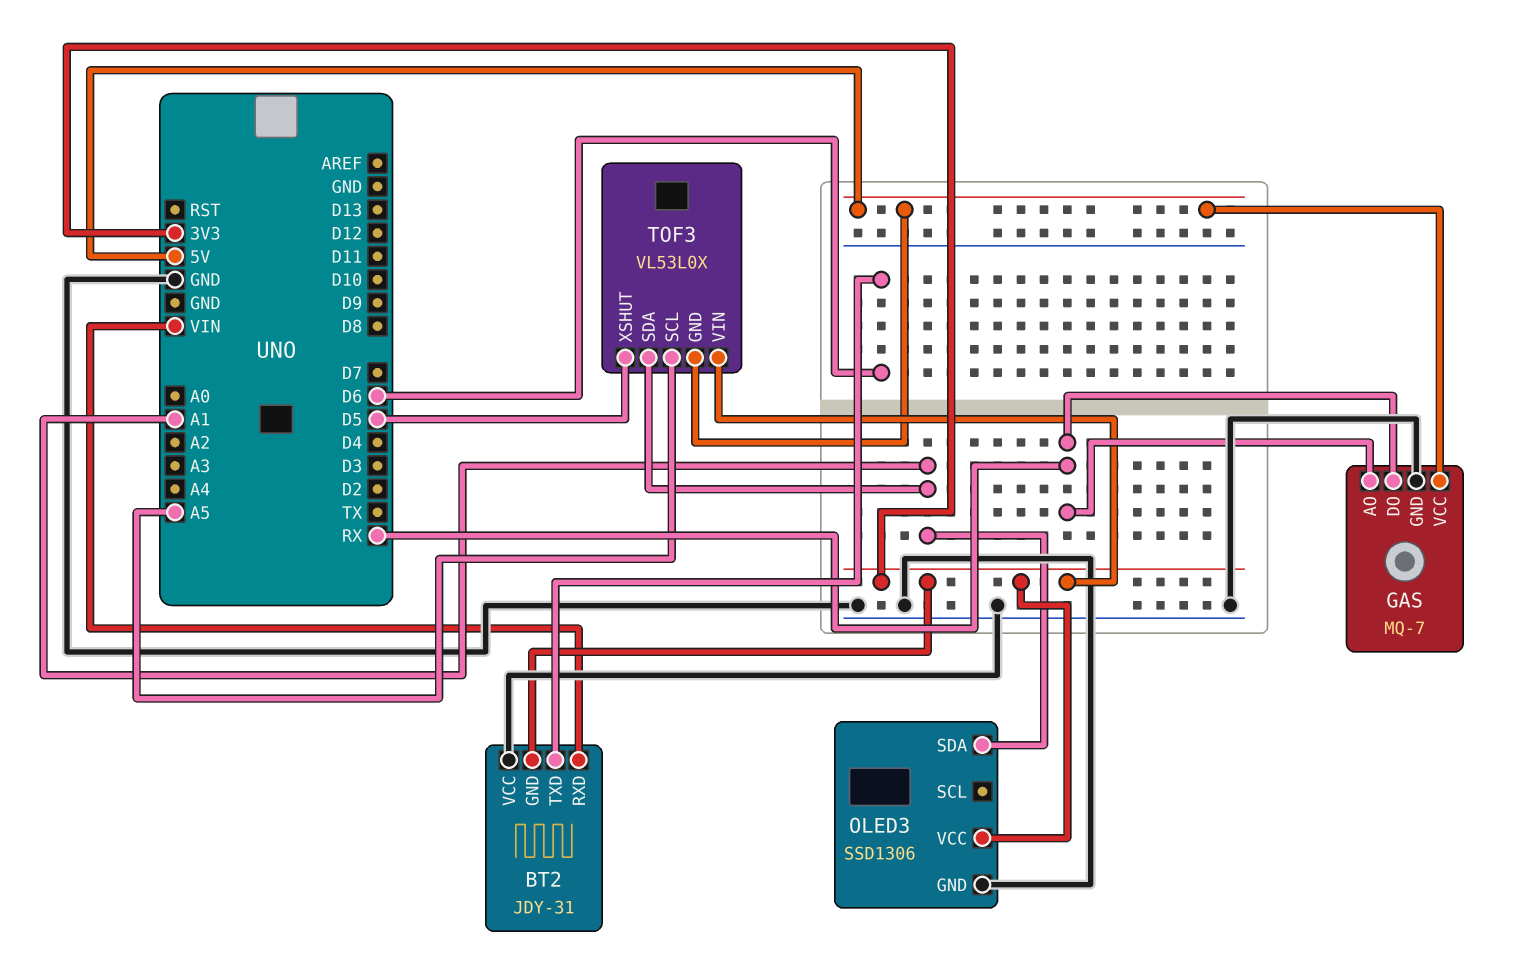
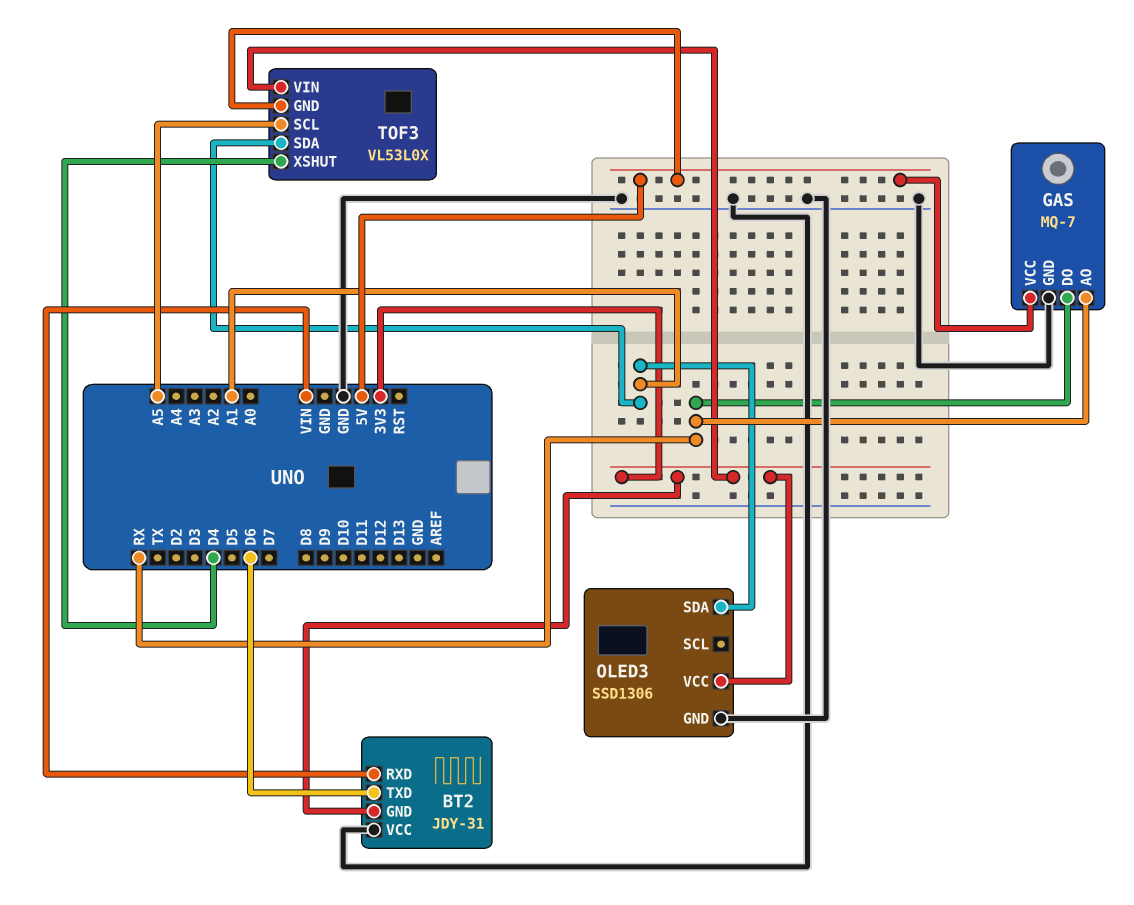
TOF3 pin XSHUT: D5 -> D4

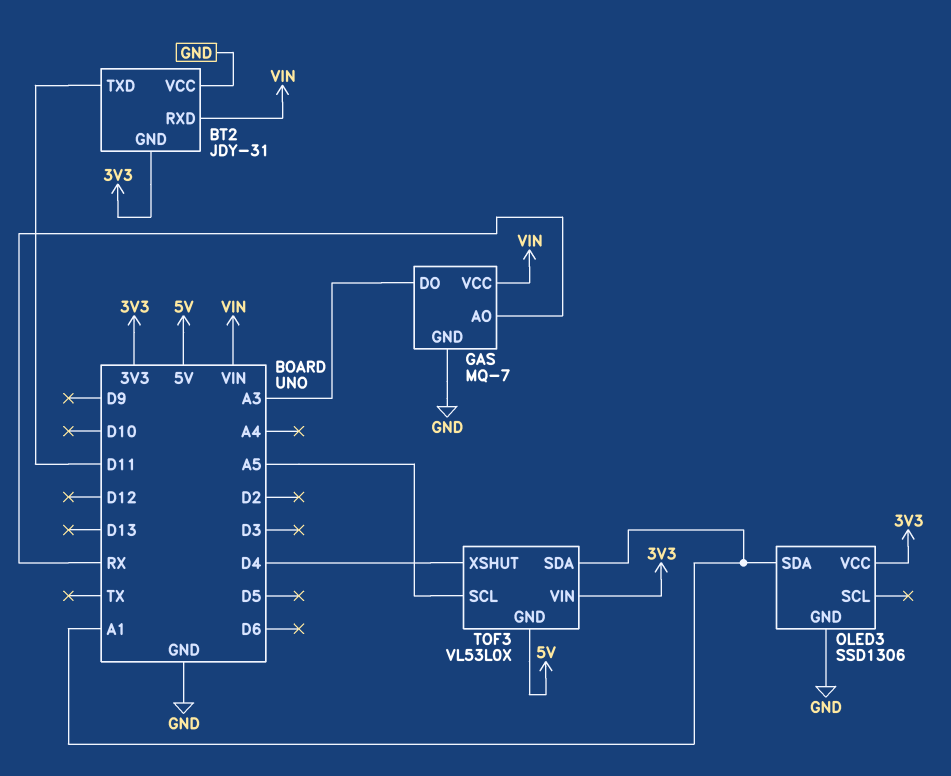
BT2 pin TXD: D6 -> D11
GAS pin DO: RX -> A3
GAS pin VCC: 5V -> VIN

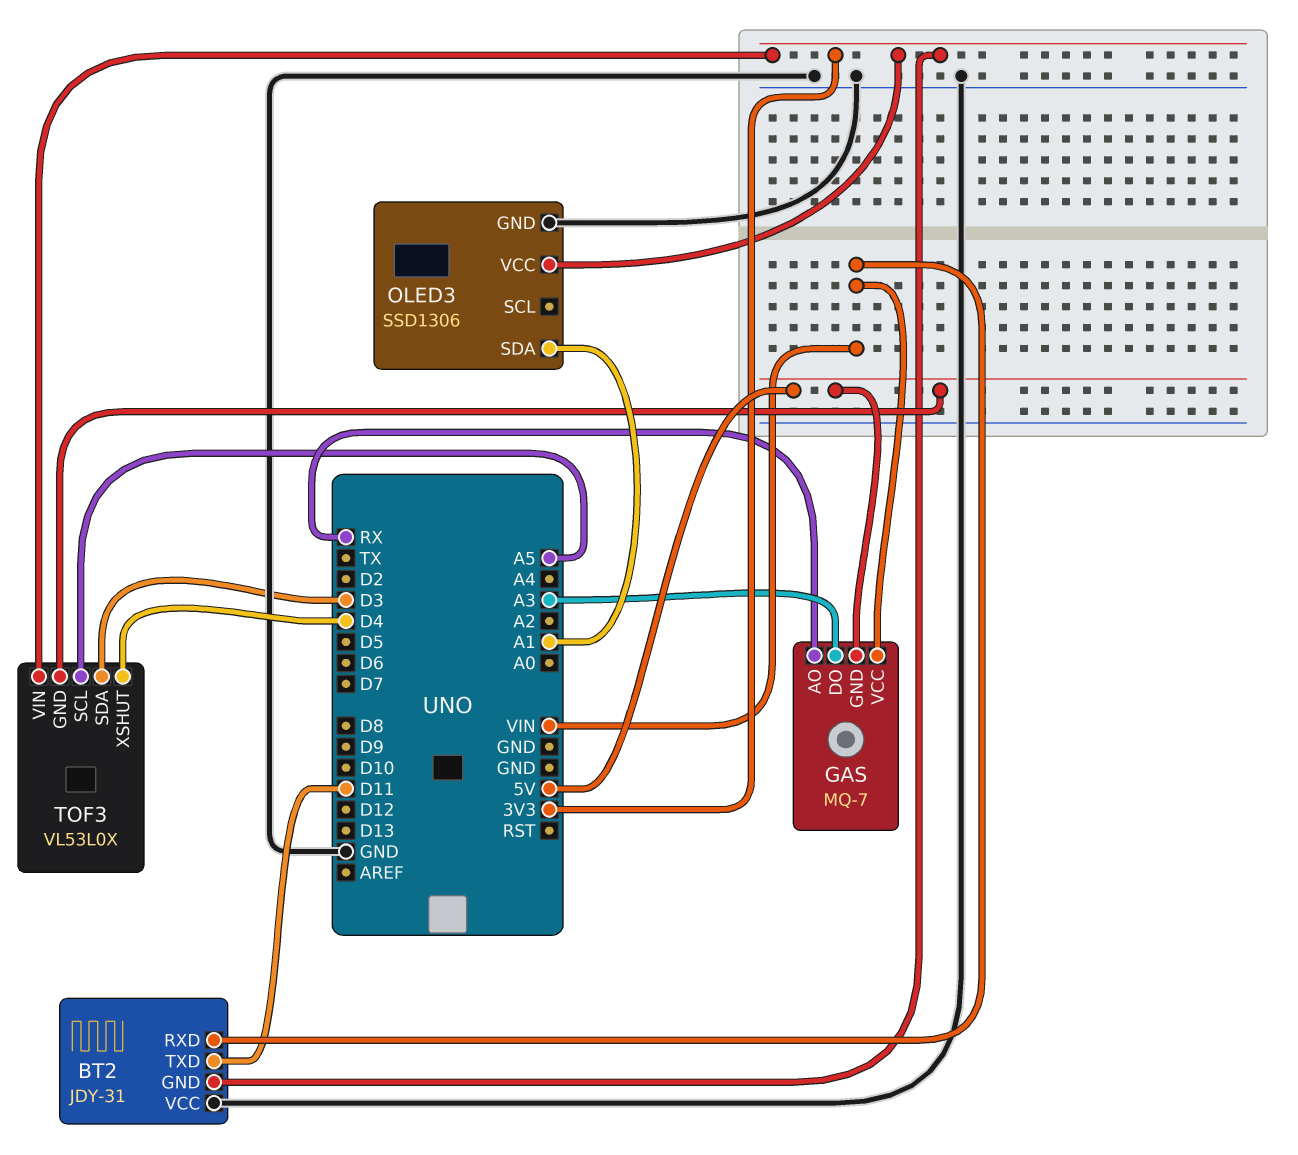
GAS pin GND: GND -> 5V
TOF3 pin SDA: A1 -> D3

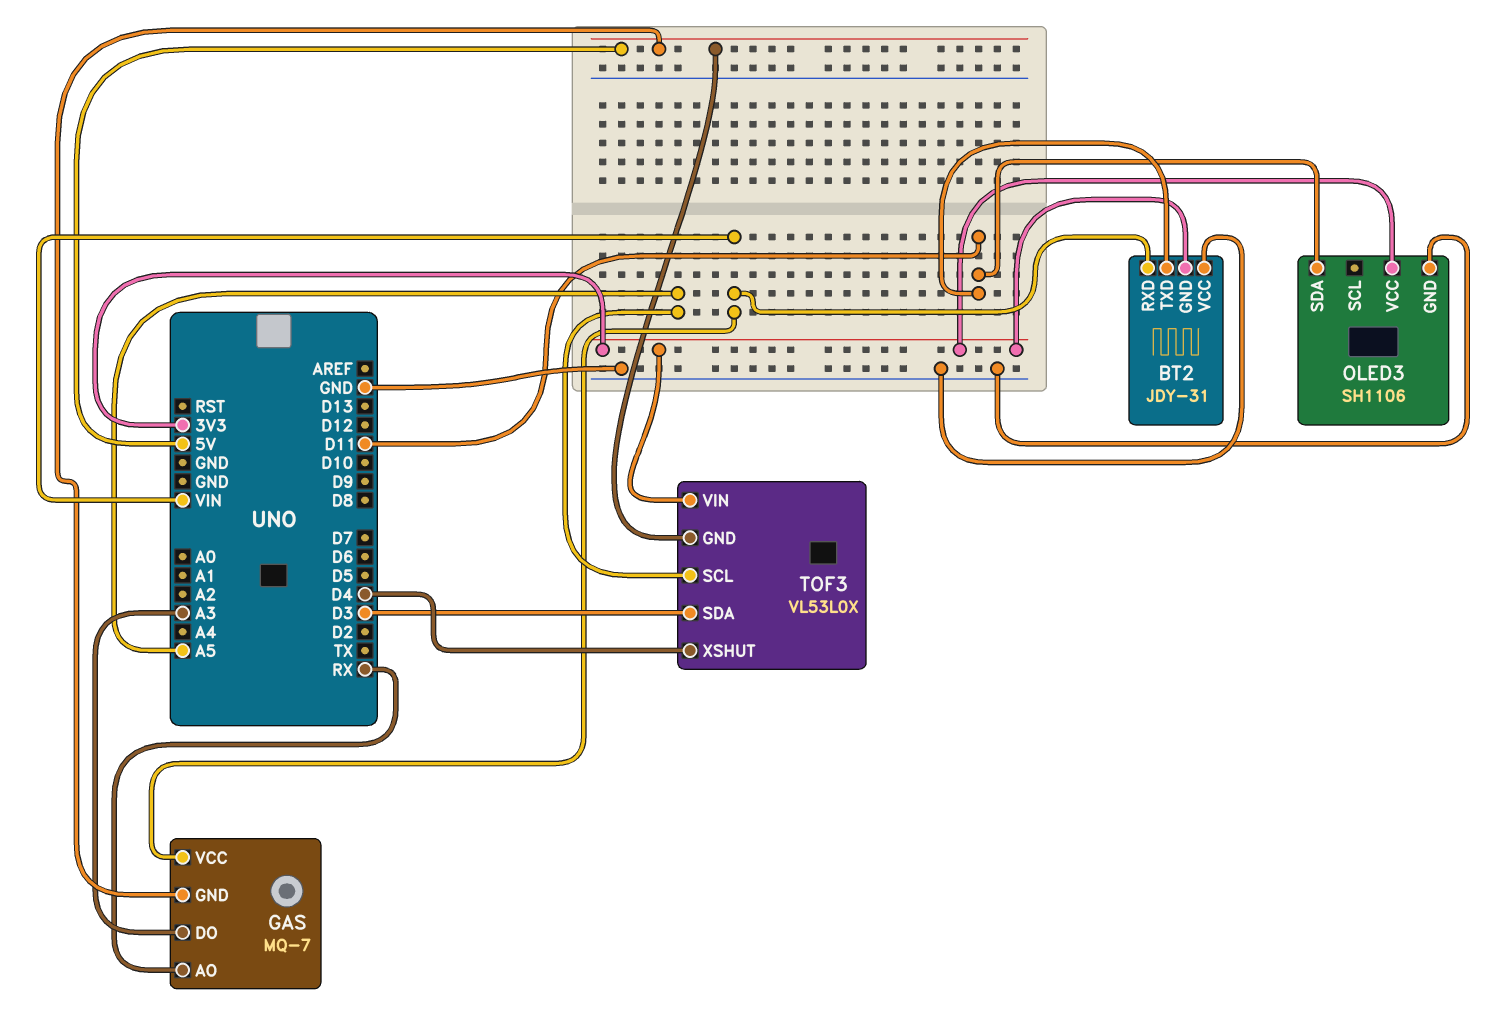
OLED3: SSD1306 -> SH1106
OLED3 pin SDA: A1 -> D11

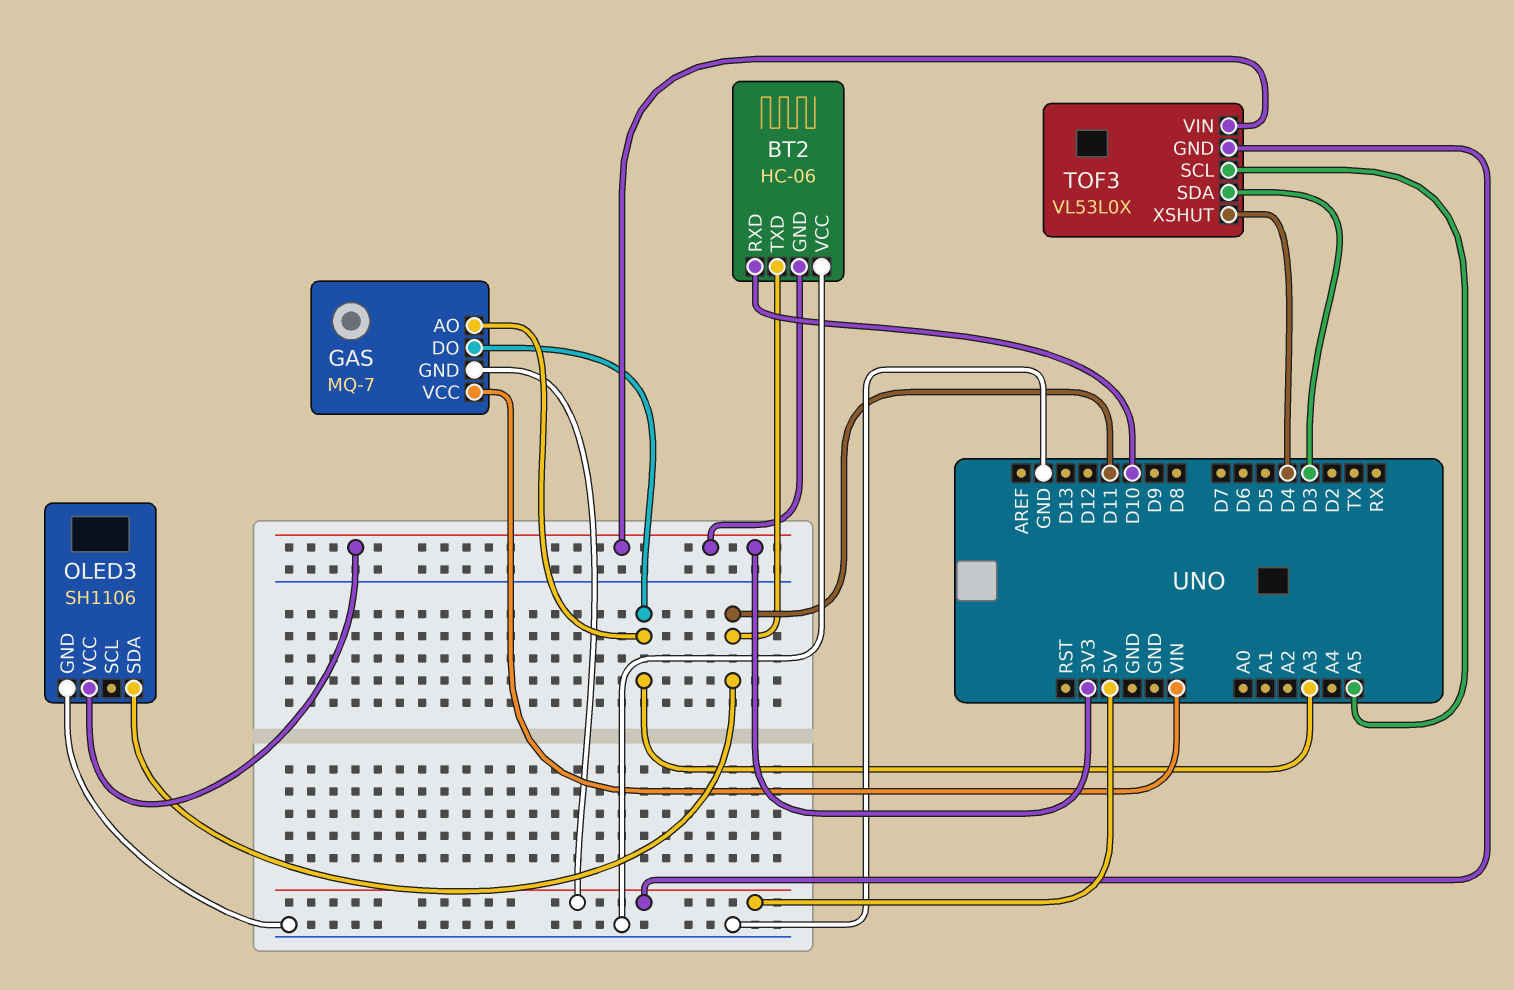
BT2: JDY-31 -> HC-06
BT2 pin RXD: VIN -> D10
GAS pin AO: RX -> A3

